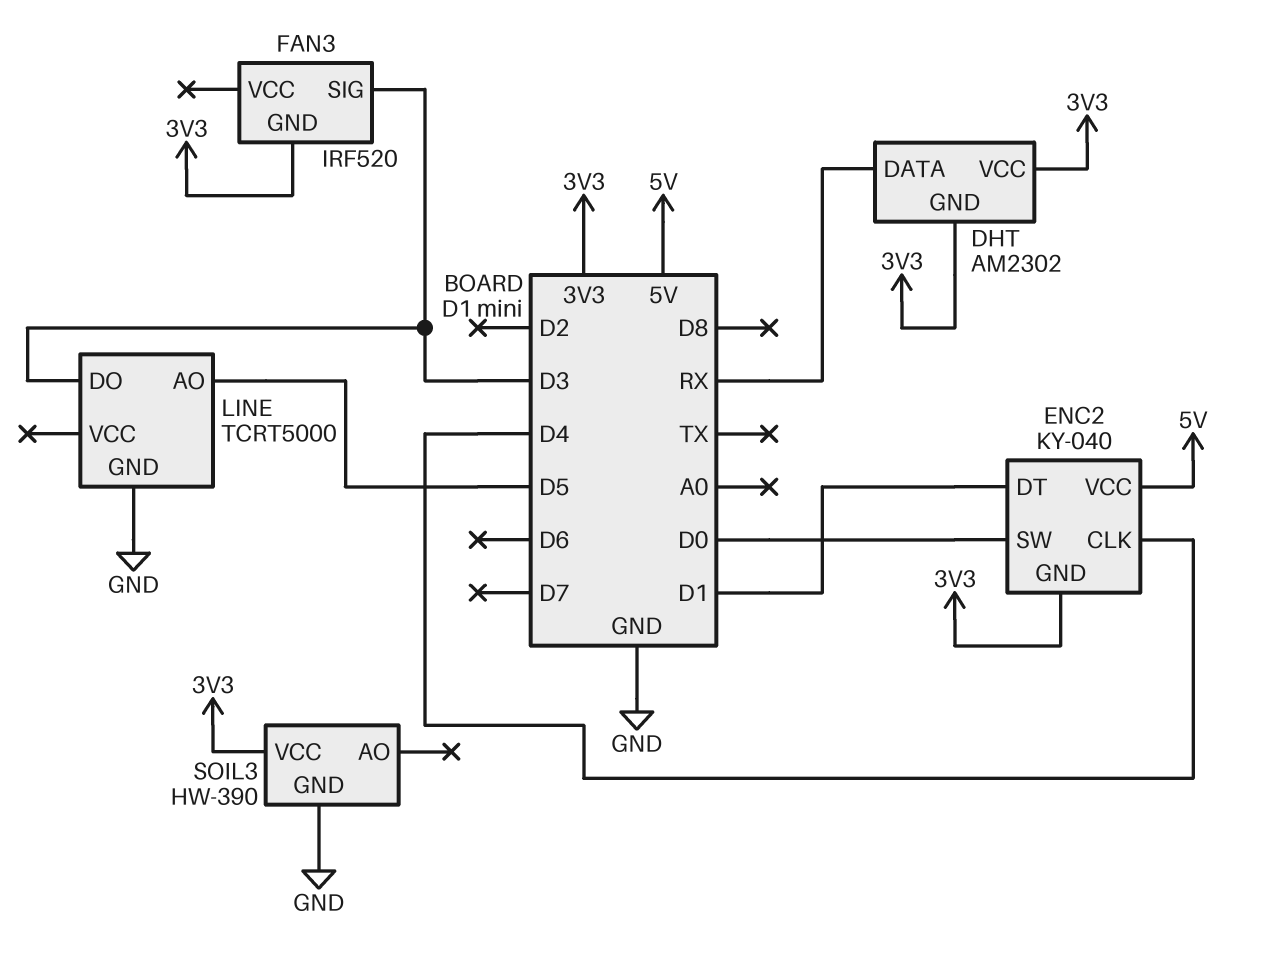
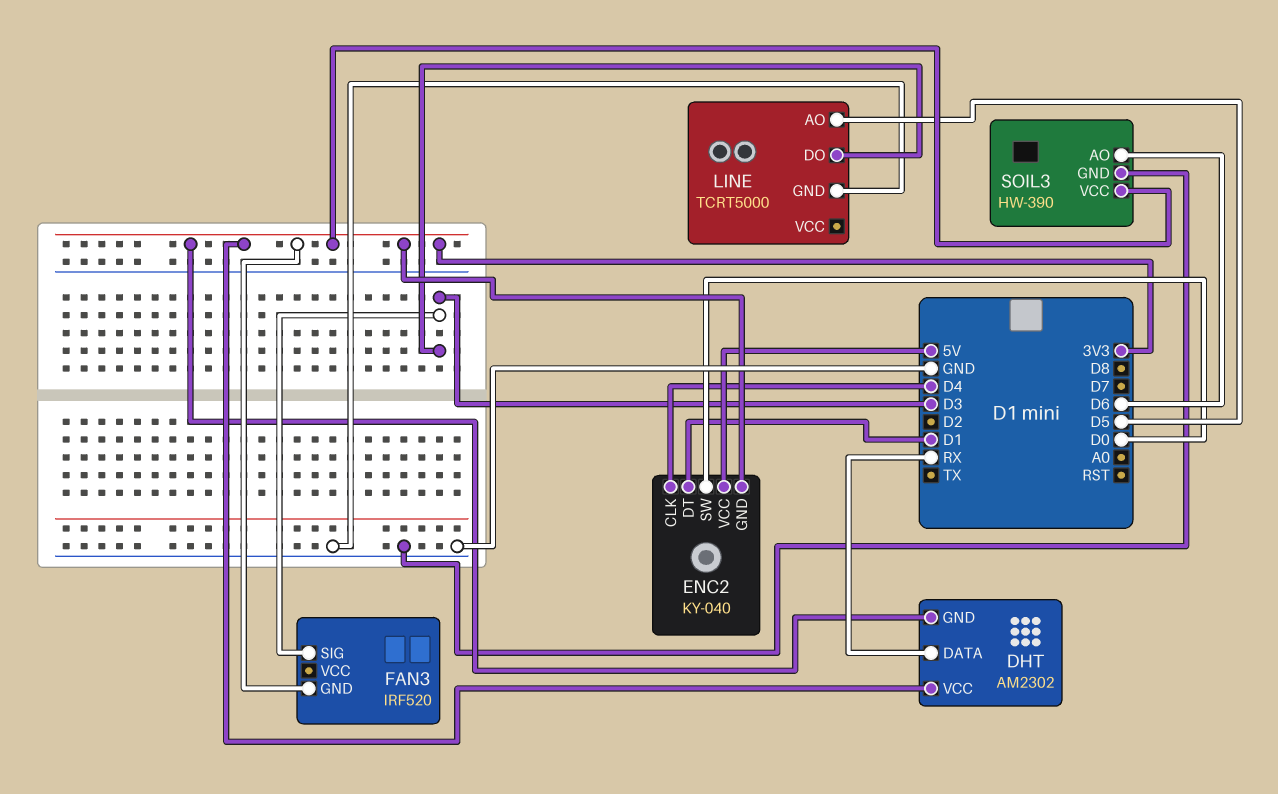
SOIL3 pin AO: none -> D6

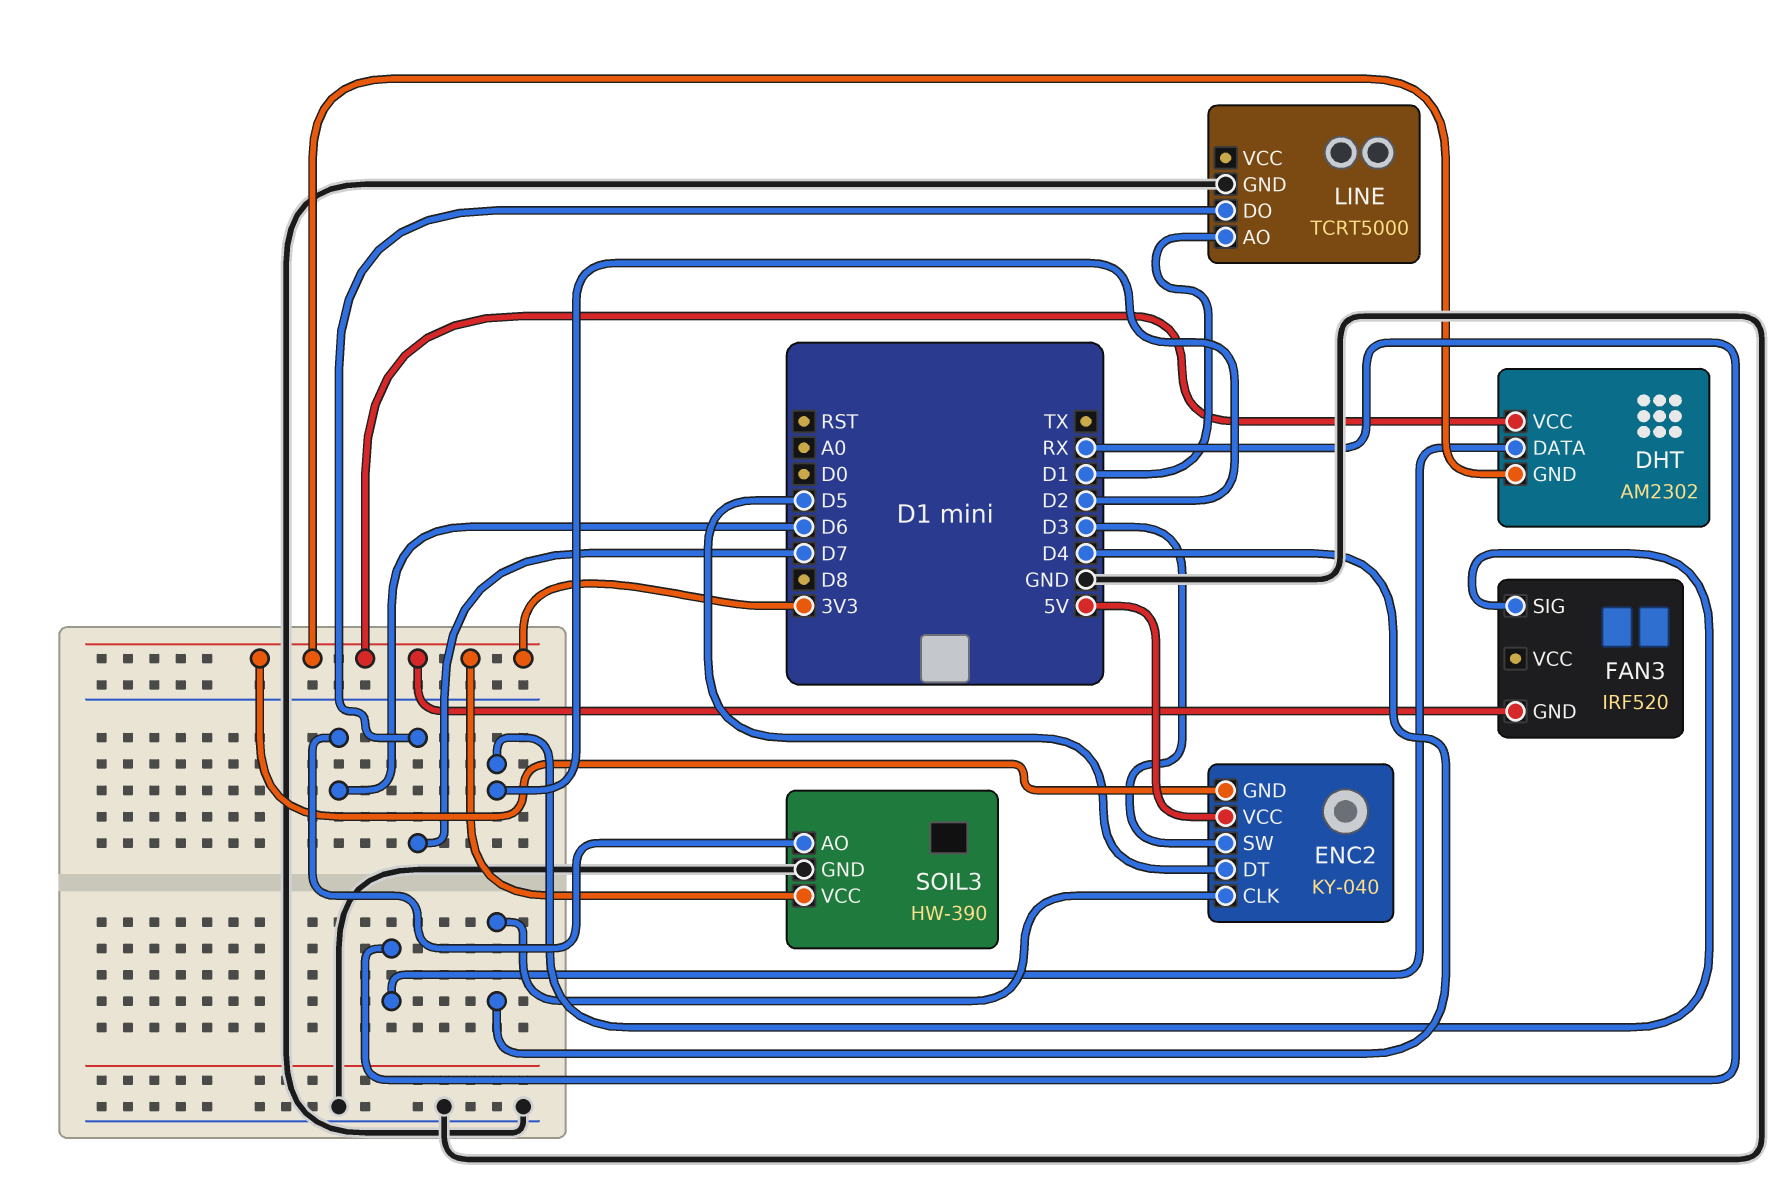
ENC2 pin DT: D1 -> D5
ENC2 pin SW: D0 -> D3
FAN3 pin SIG: D3 -> D2
LINE pin AO: D5 -> D1
LINE pin DO: D3 -> D7

